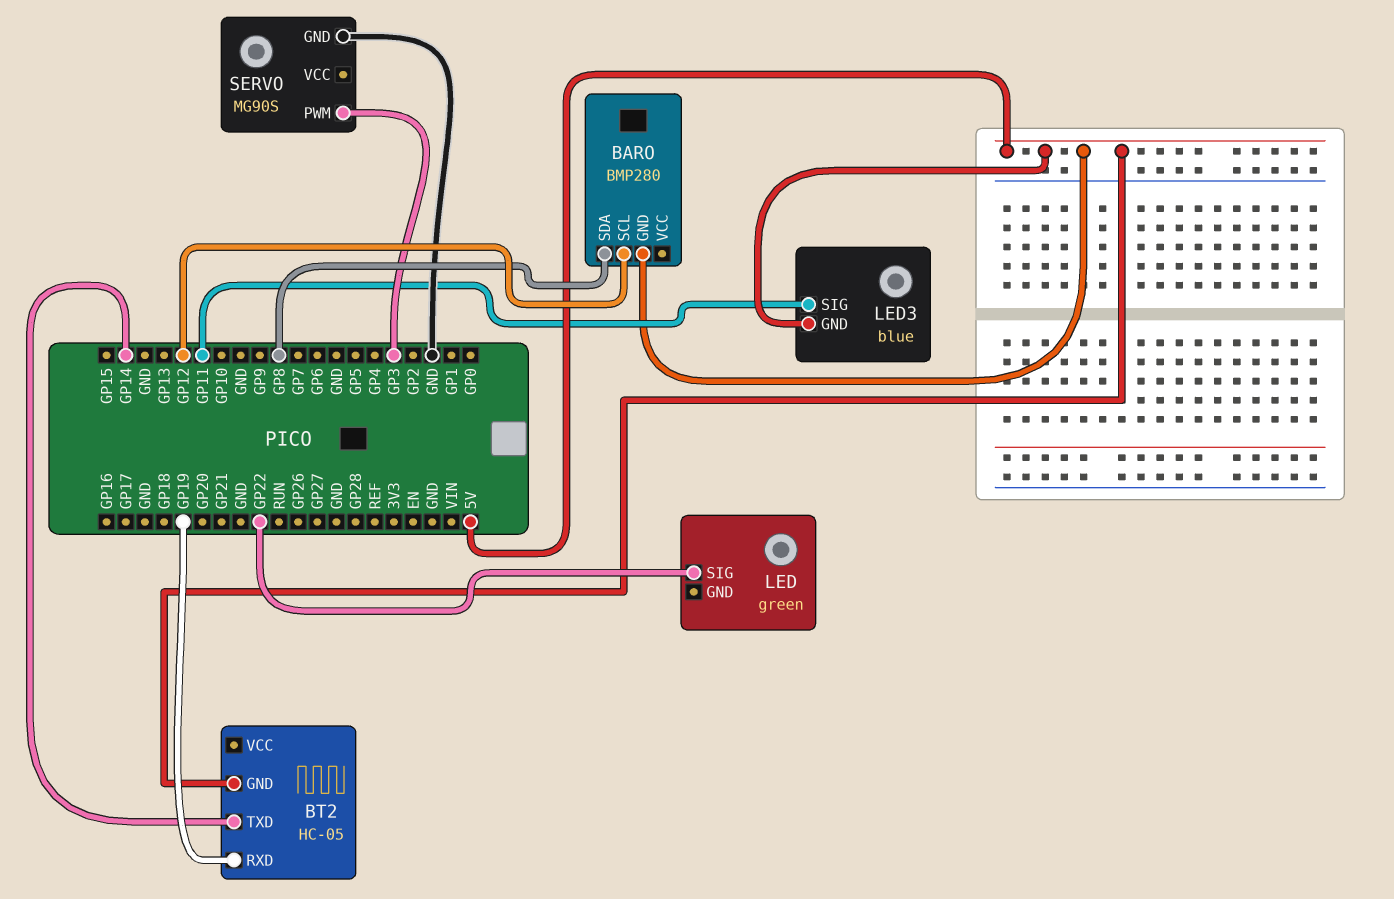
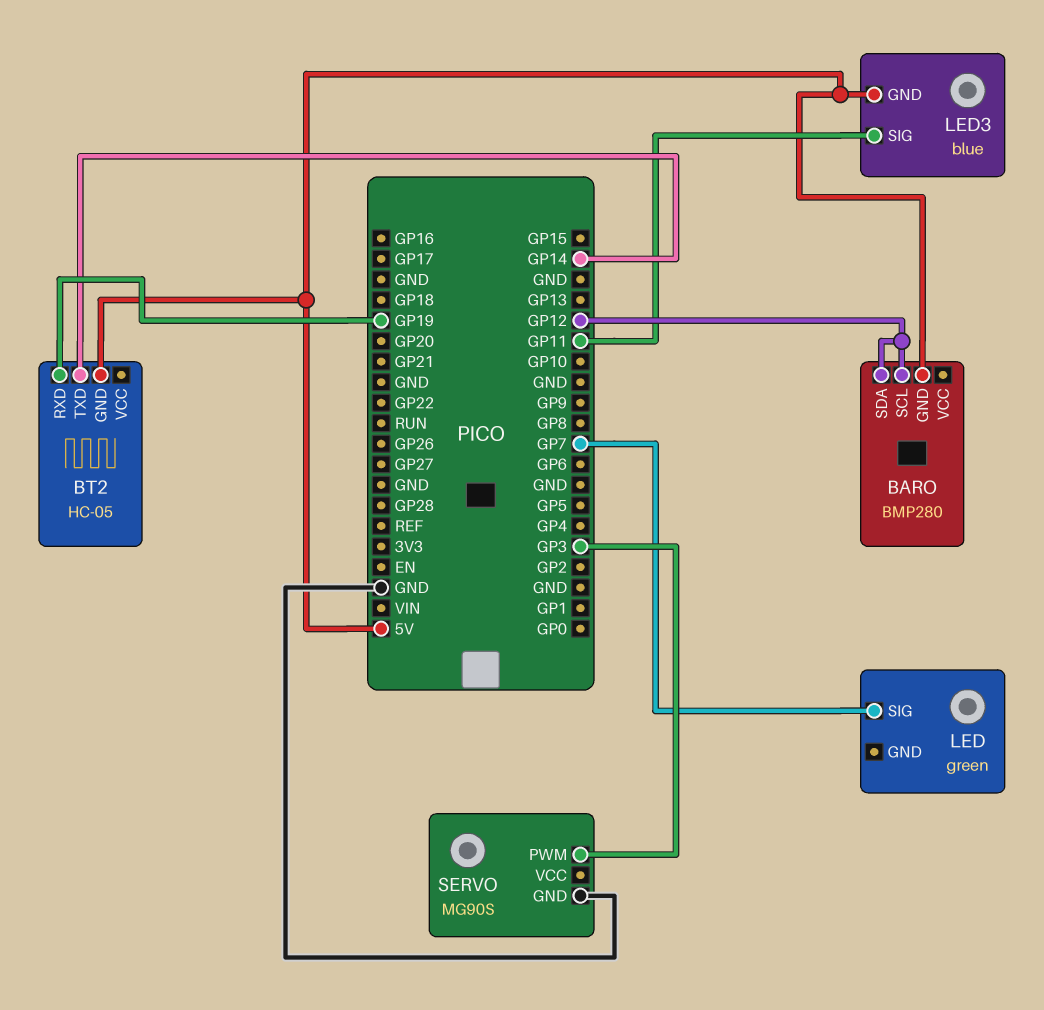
BARO pin SDA: GP8 -> GP12
LED pin SIG: GP22 -> GP7

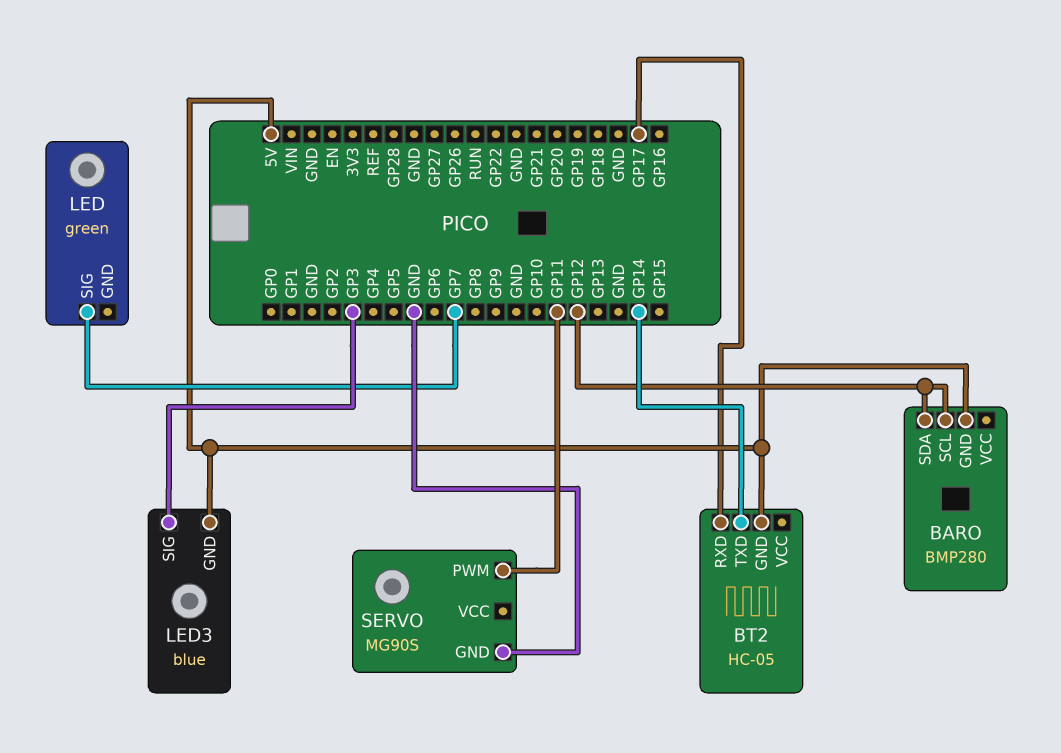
BT2 pin RXD: GP19 -> GP17
LED3 pin SIG: GP11 -> GP3
SERVO pin PWM: GP3 -> GP11

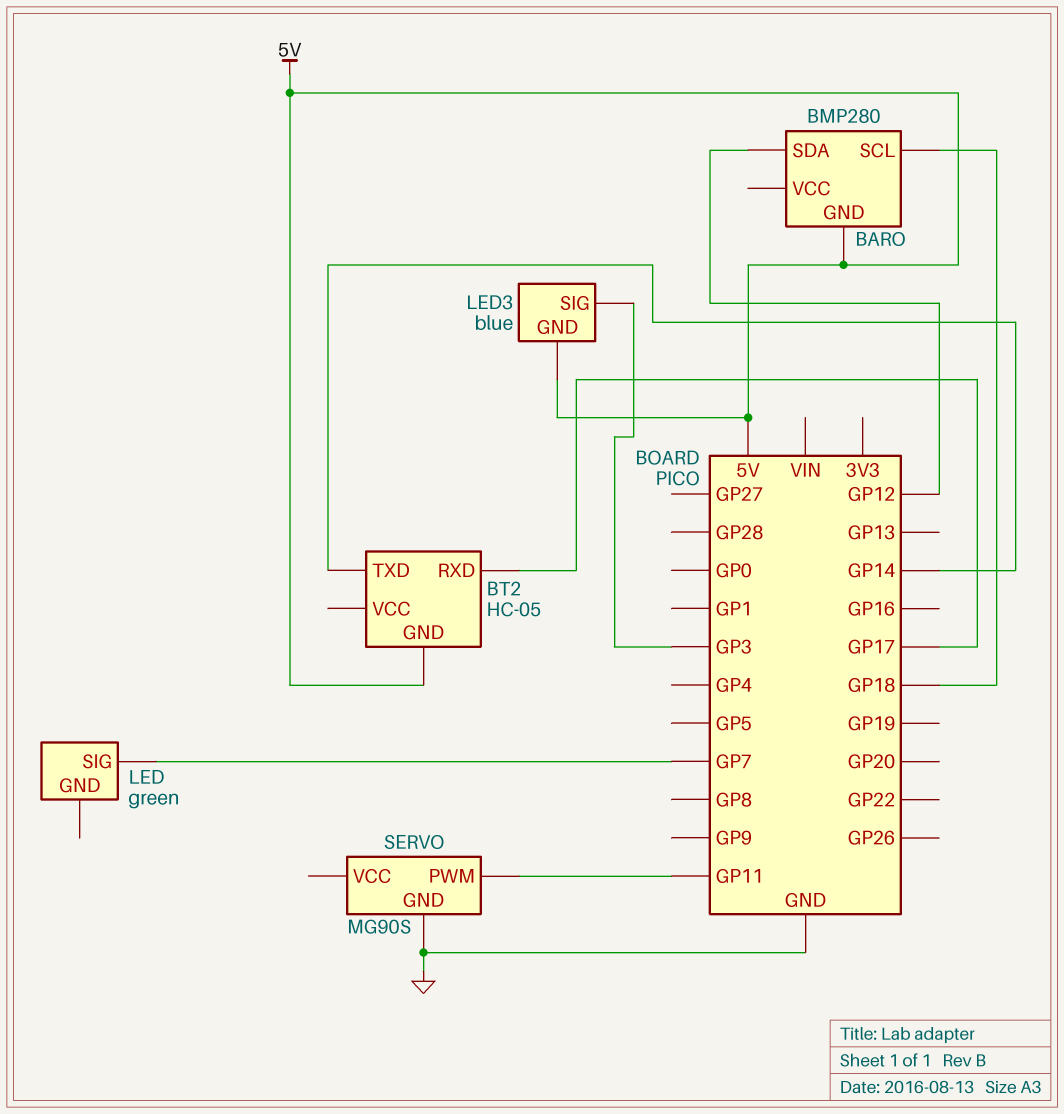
BARO pin SCL: GP12 -> GP18

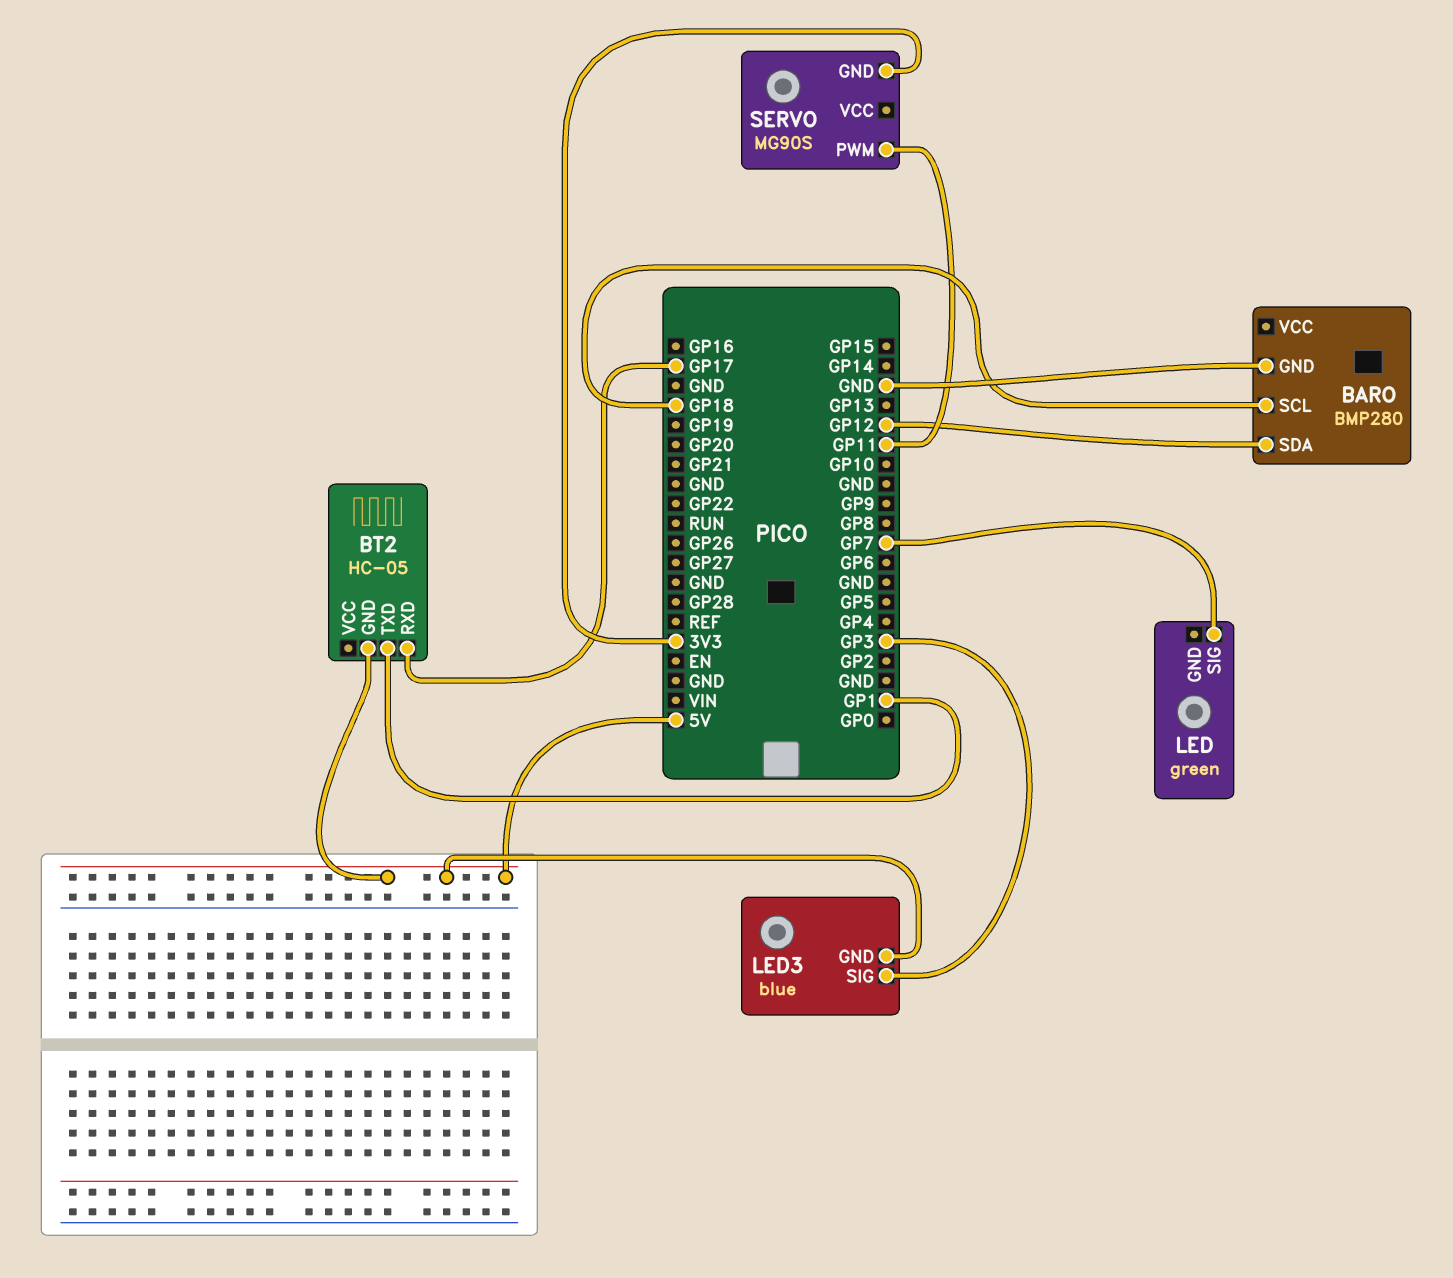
BARO pin GND: 5V -> GND
BT2 pin TXD: GP14 -> GP1
SERVO pin GND: GND -> 3V3

